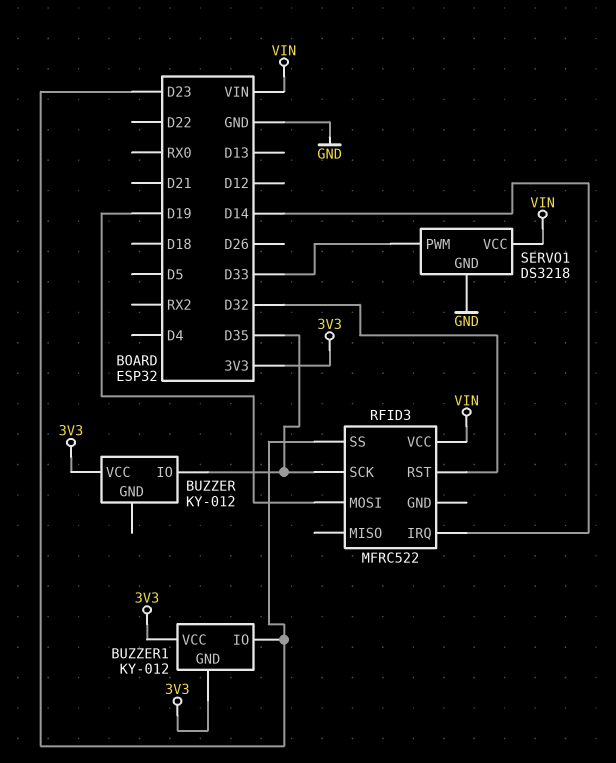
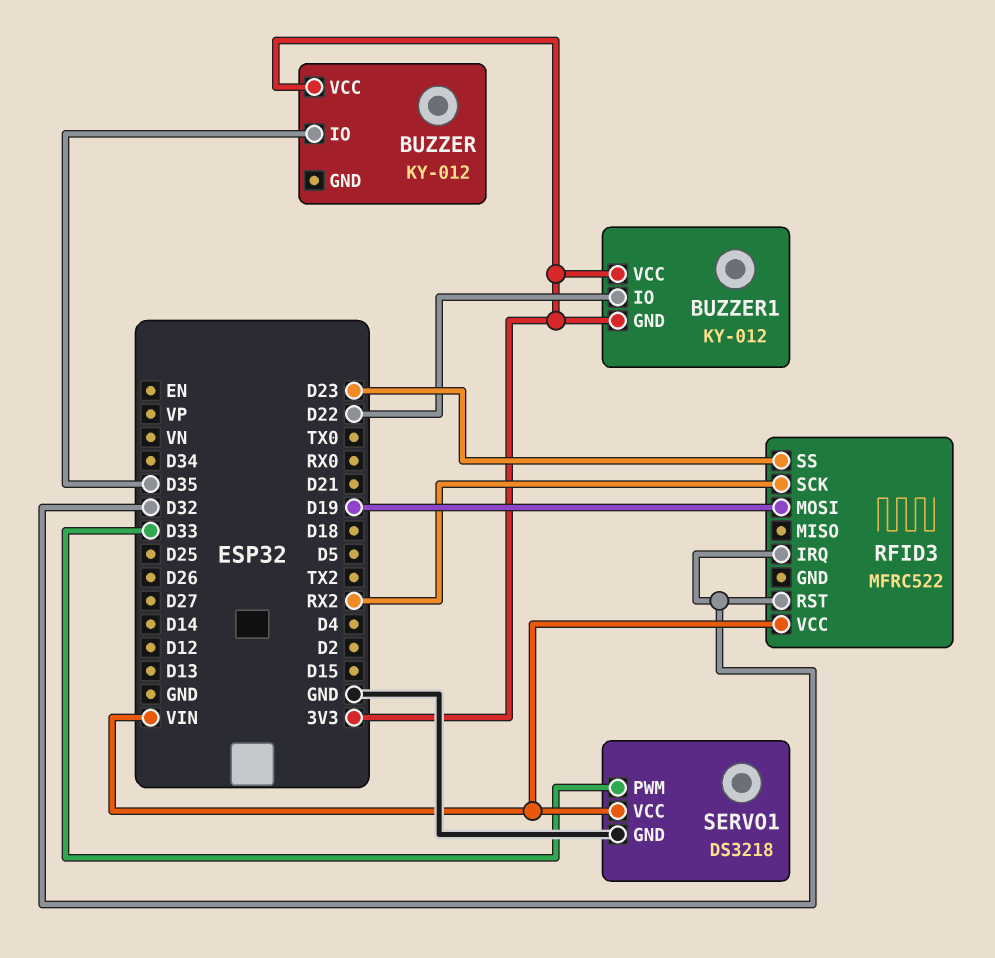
BUZZER1 pin IO: D23 -> D22
RFID3 pin IRQ: D14 -> D32
RFID3 pin SCK: D35 -> RX2

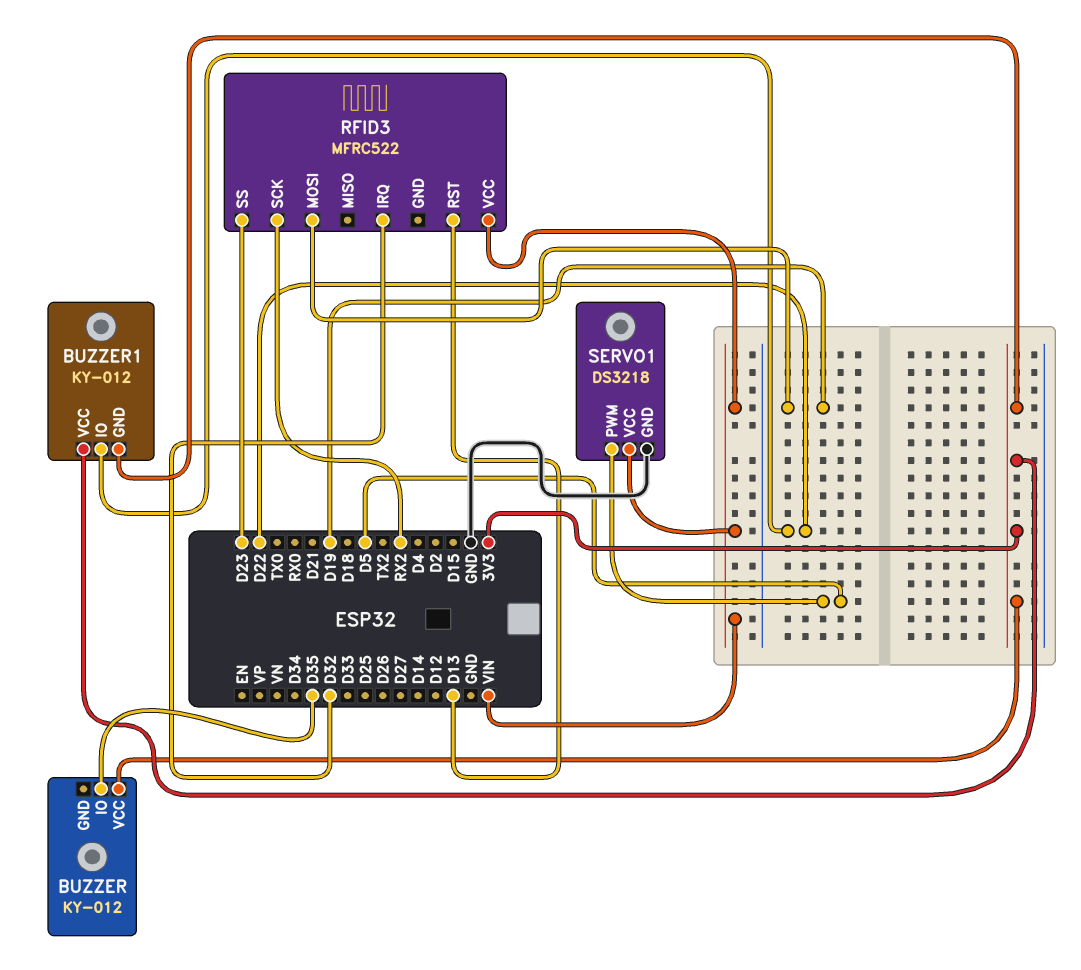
RFID3 pin RST: D32 -> D13
SERVO1 pin PWM: D33 -> D5

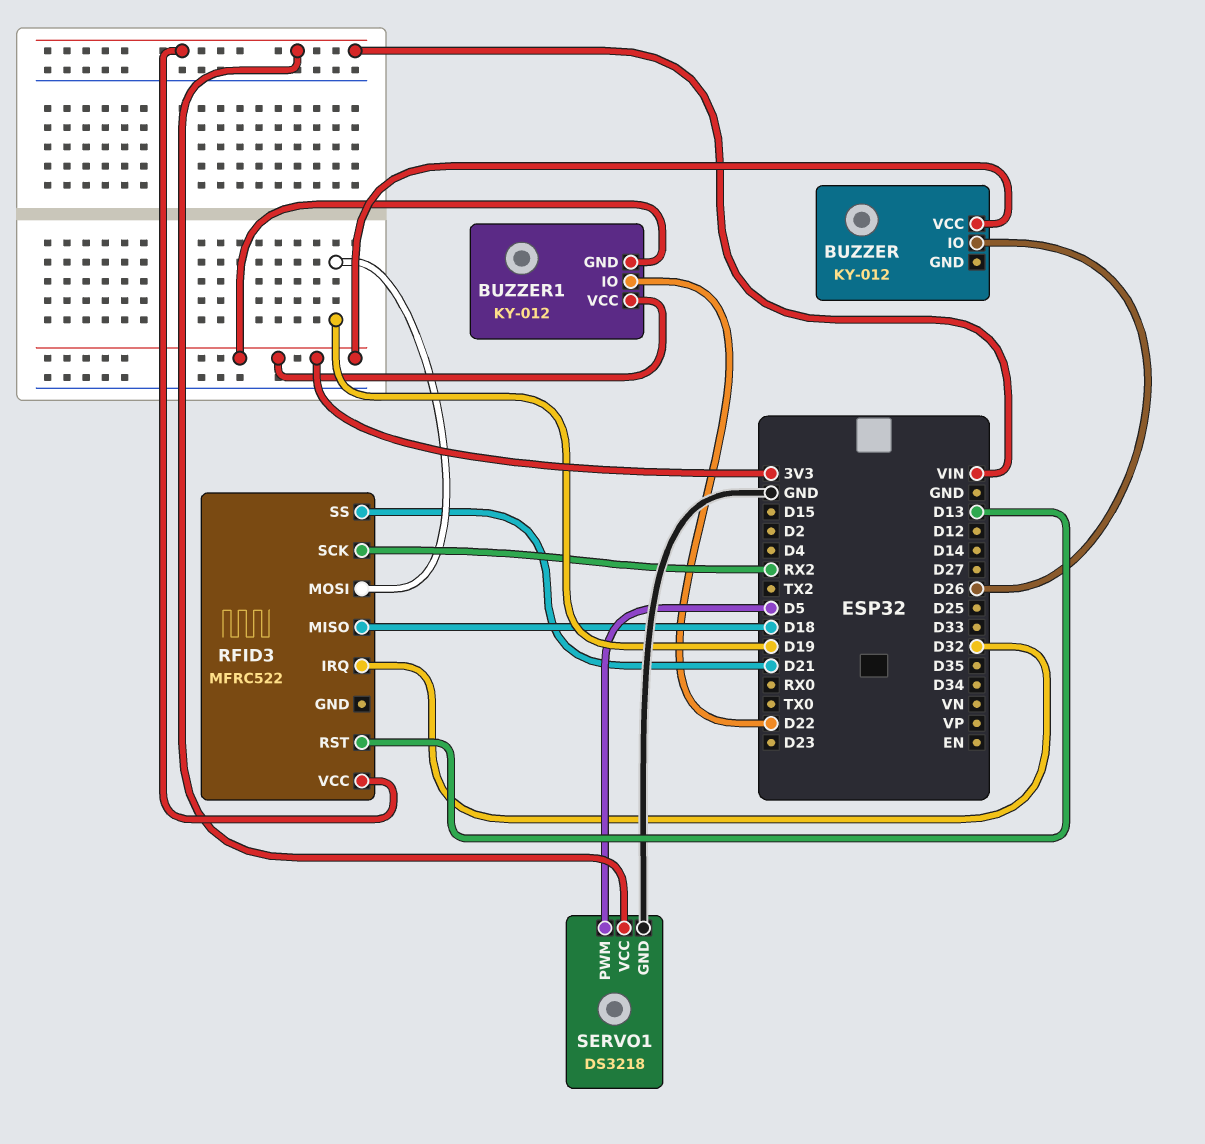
BUZZER pin IO: D35 -> D26
RFID3 pin MISO: none -> D18
RFID3 pin SS: D23 -> D21

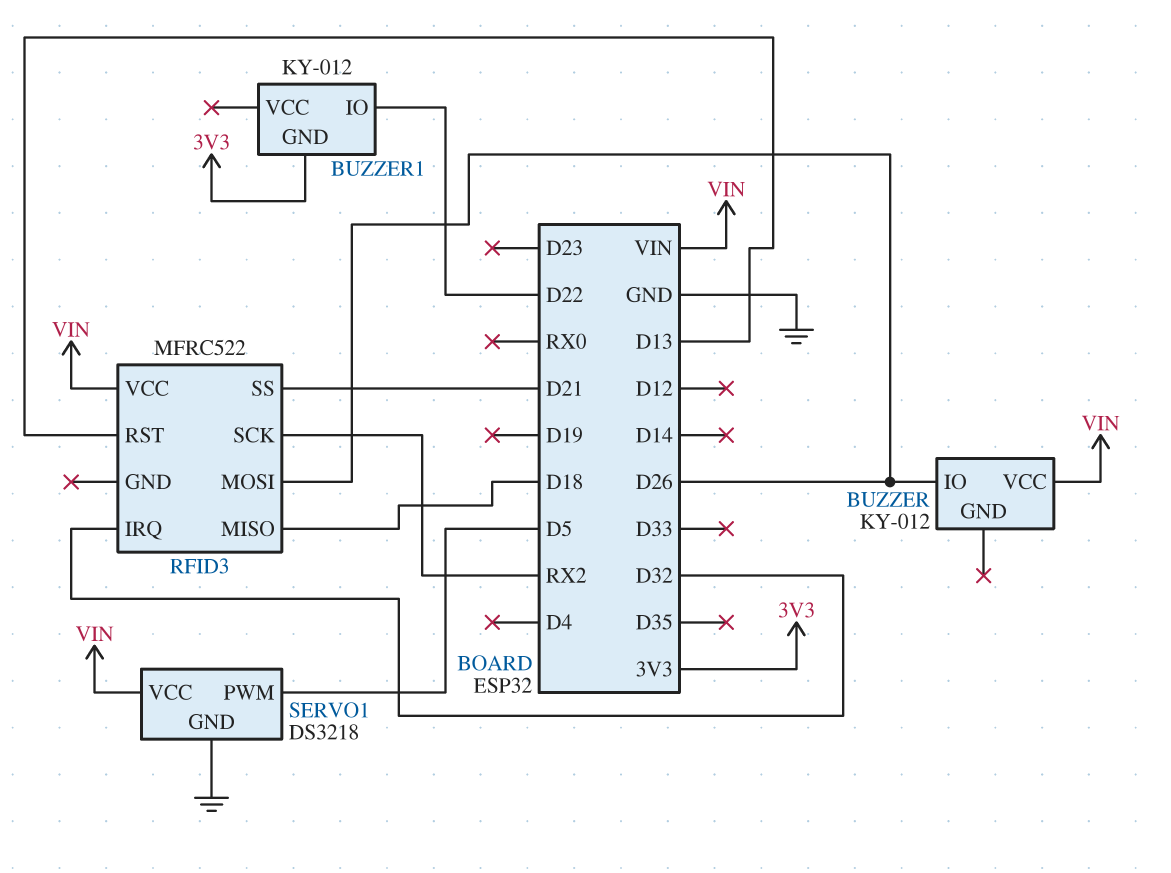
BUZZER pin VCC: 3V3 -> VIN
BUZZER1 pin VCC: 3V3 -> none
RFID3 pin MOSI: D19 -> D26

